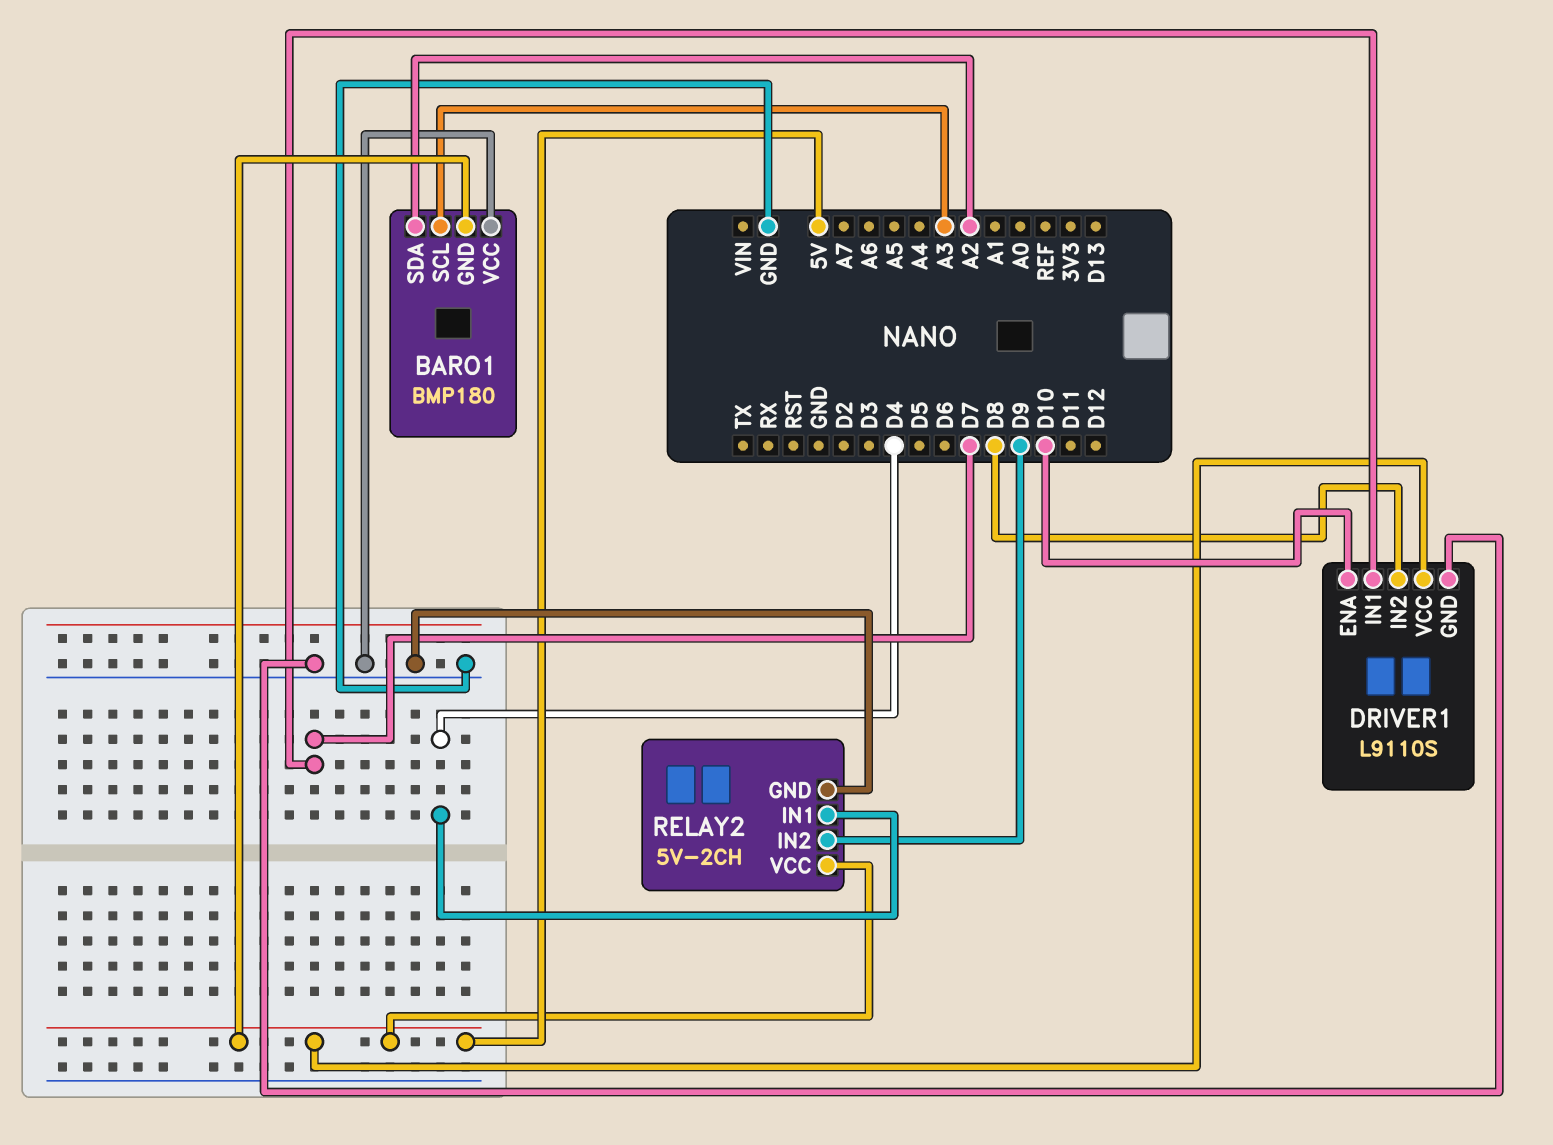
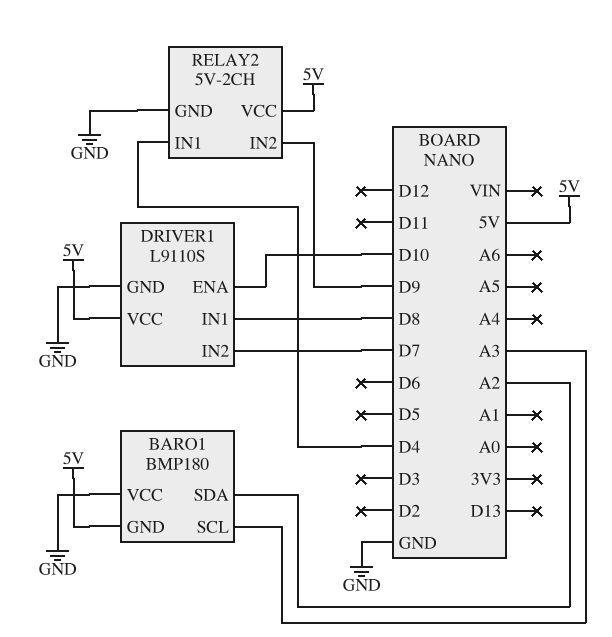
DRIVER1 pin IN1: D7 -> D8
DRIVER1 pin IN2: D8 -> D7

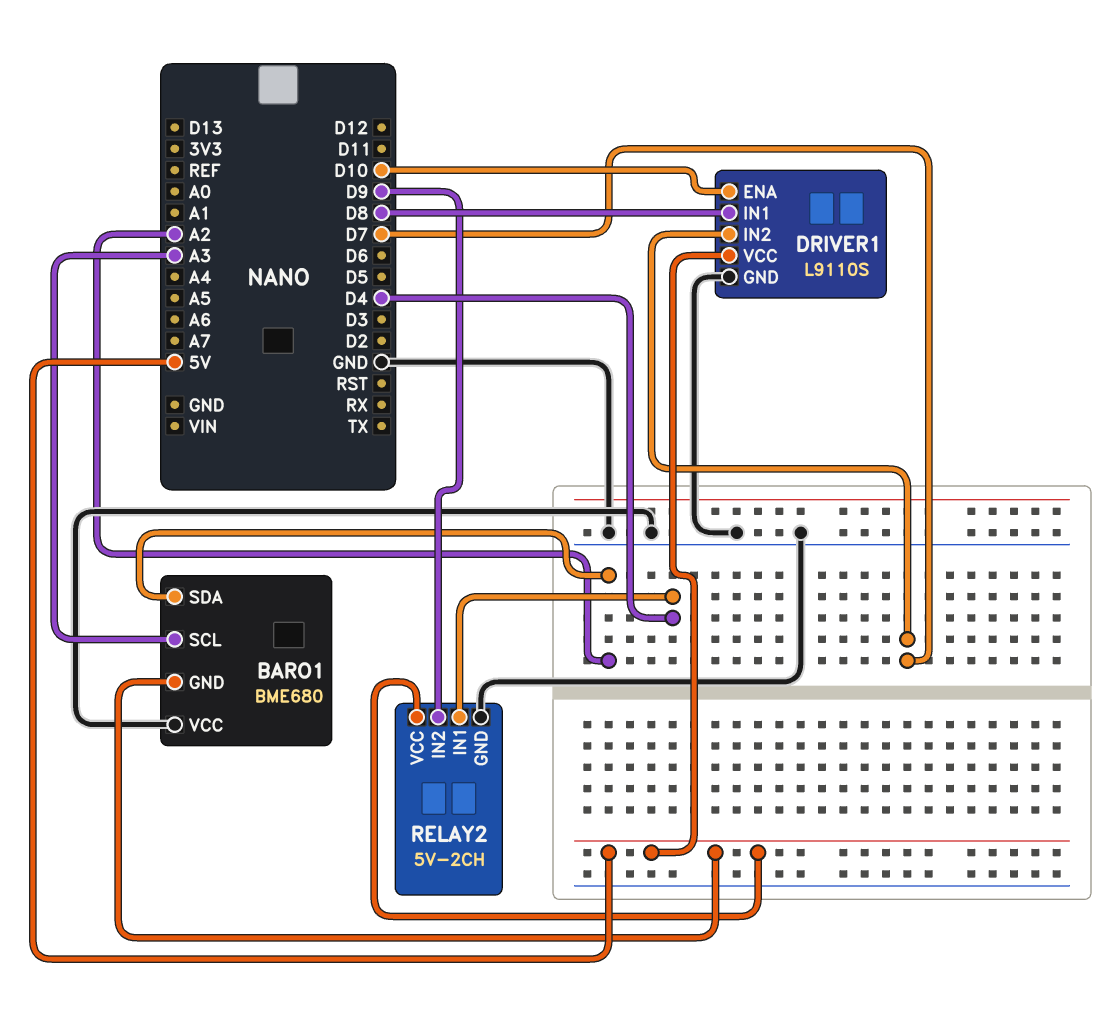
BARO1: BMP180 -> BME680

